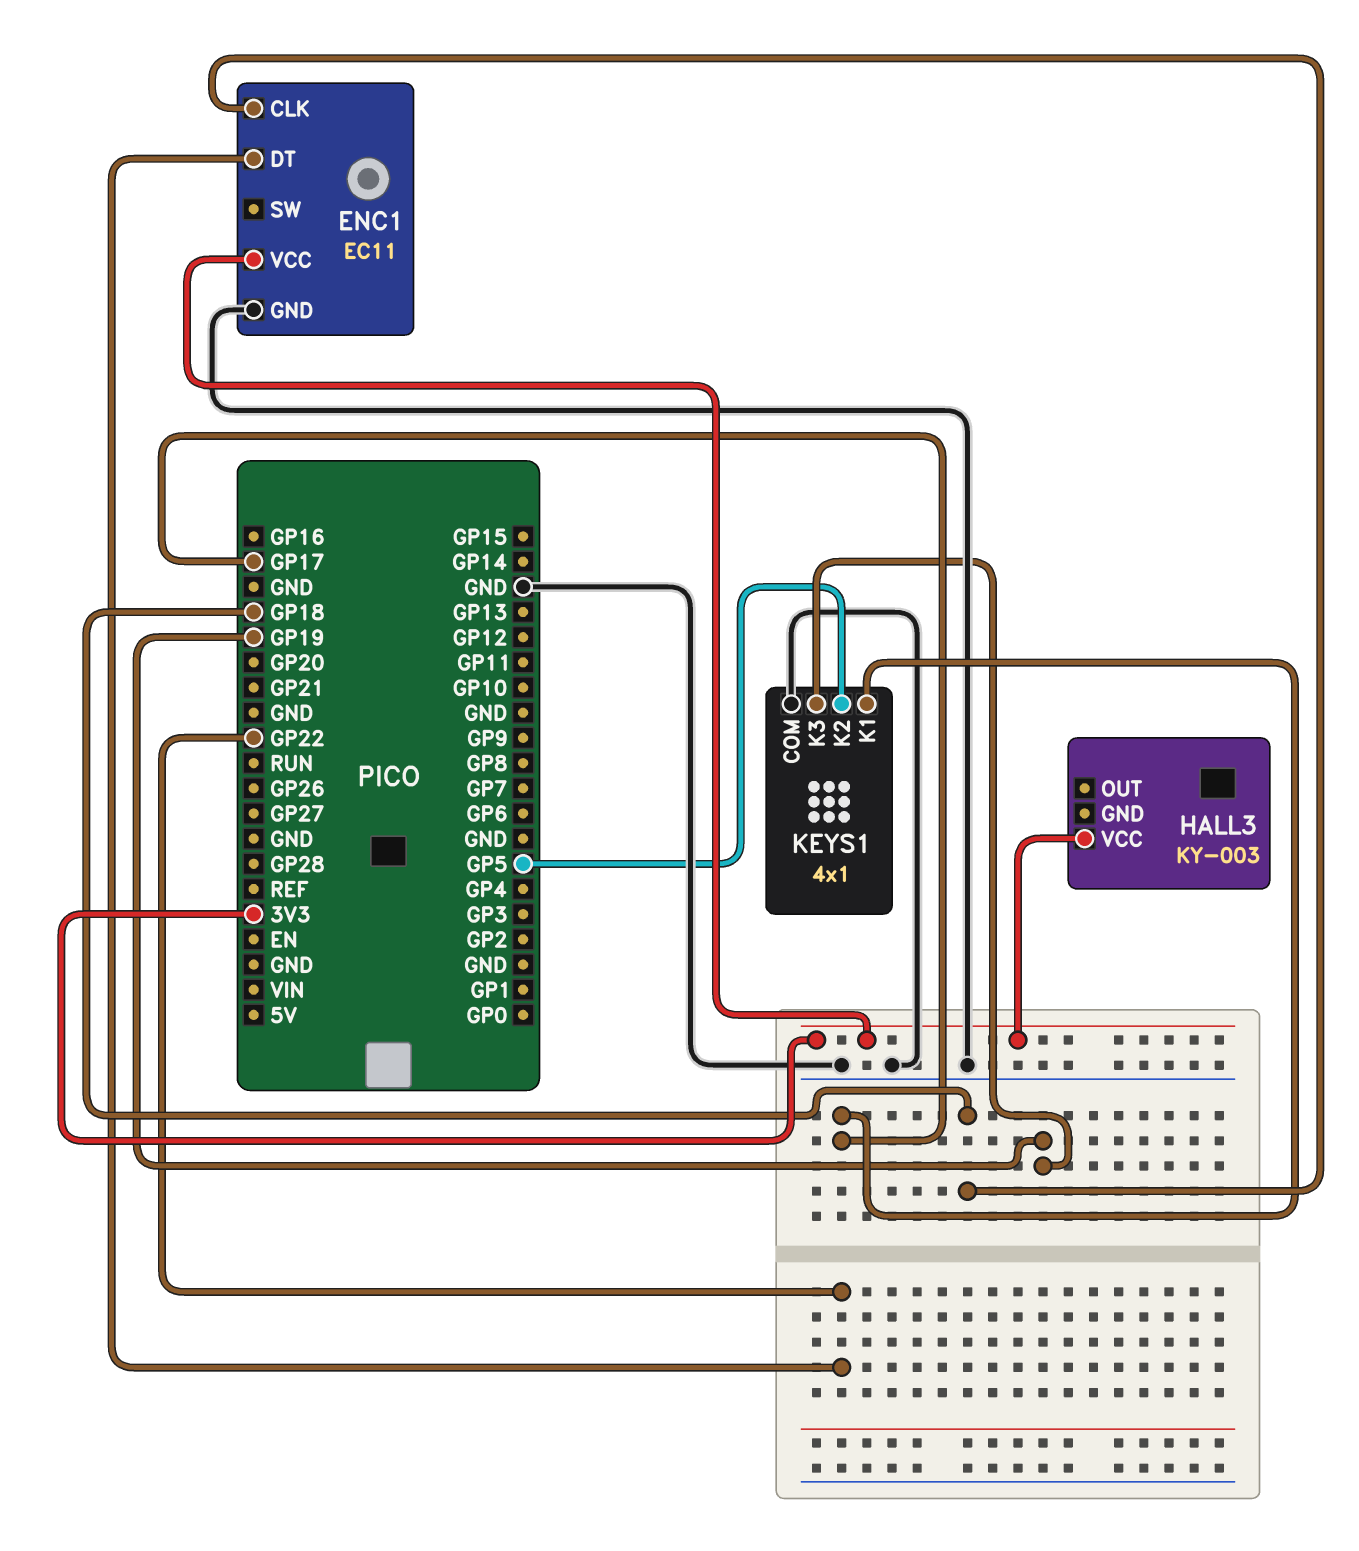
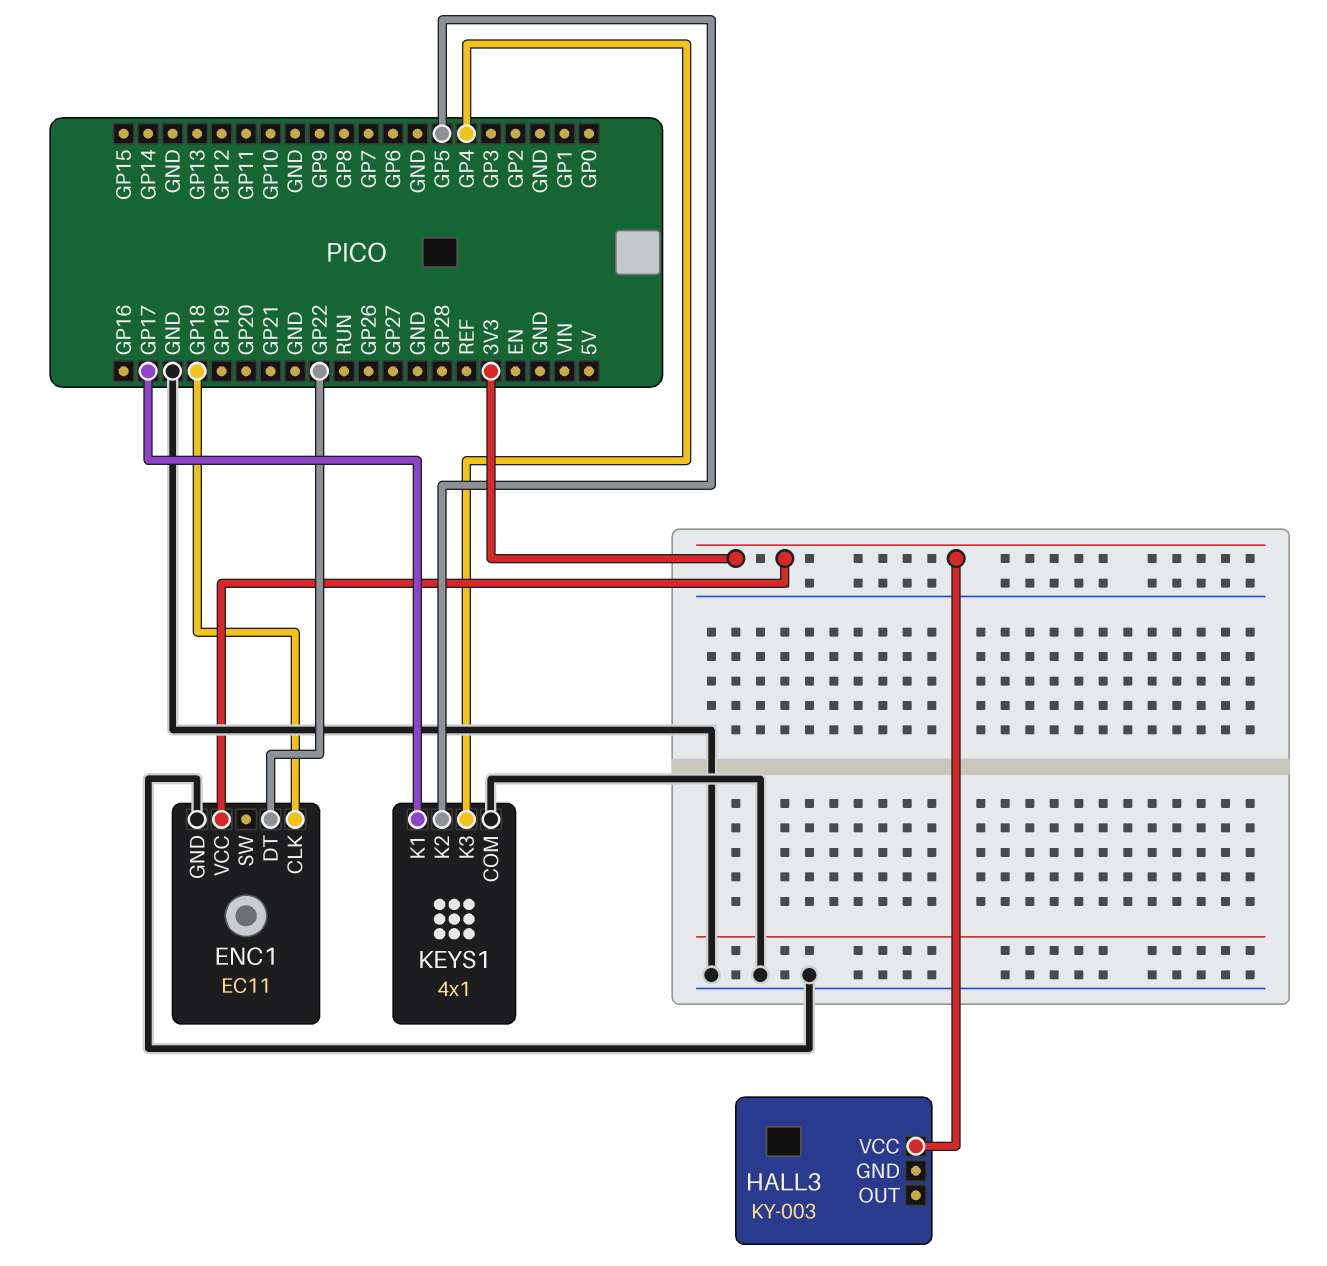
KEYS1 pin K3: GP19 -> GP4

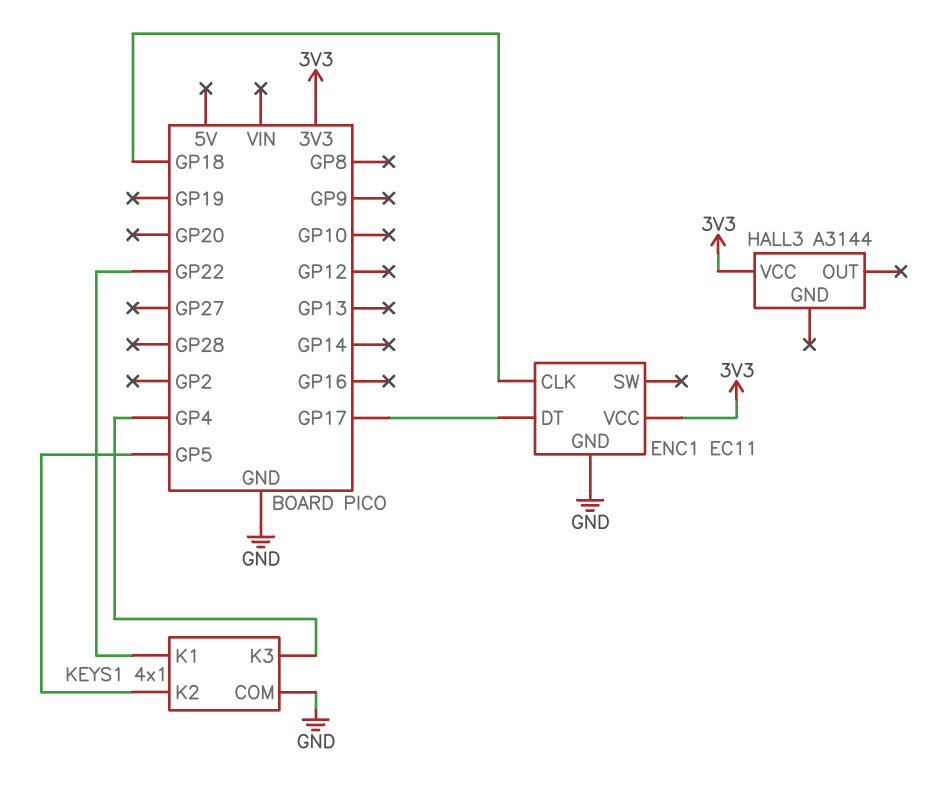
ENC1 pin DT: GP22 -> GP17
HALL3: KY-003 -> A3144
KEYS1 pin K1: GP17 -> GP22

